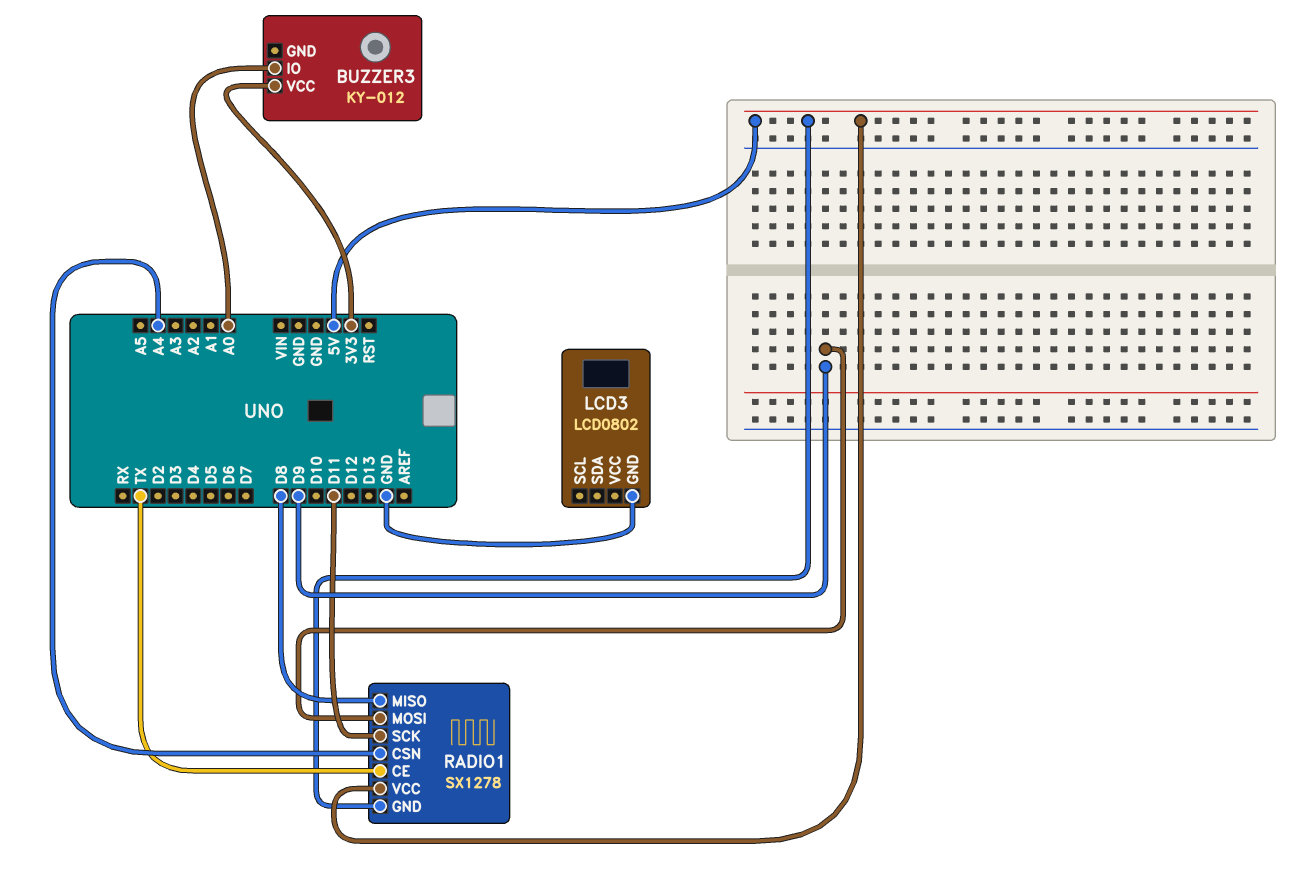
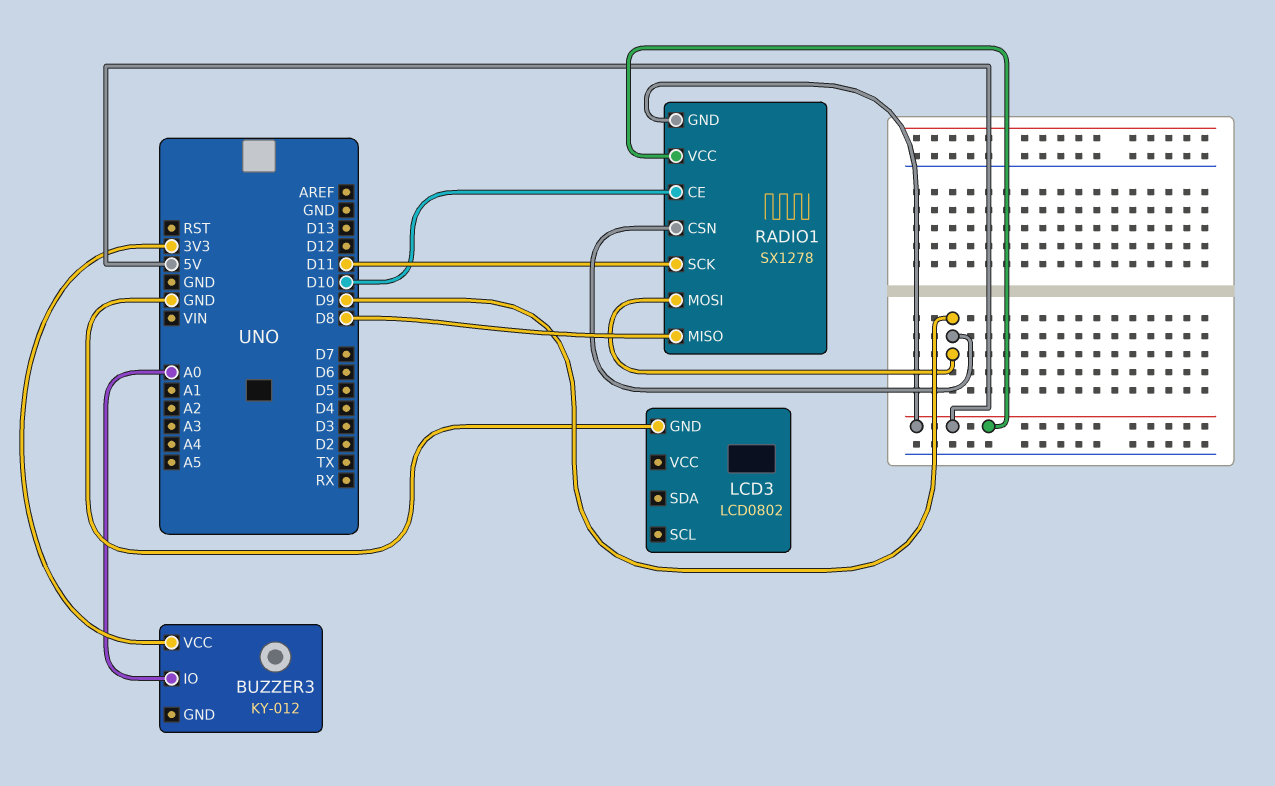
RADIO1 pin CE: TX -> D10
RADIO1 pin CSN: A4 -> D9

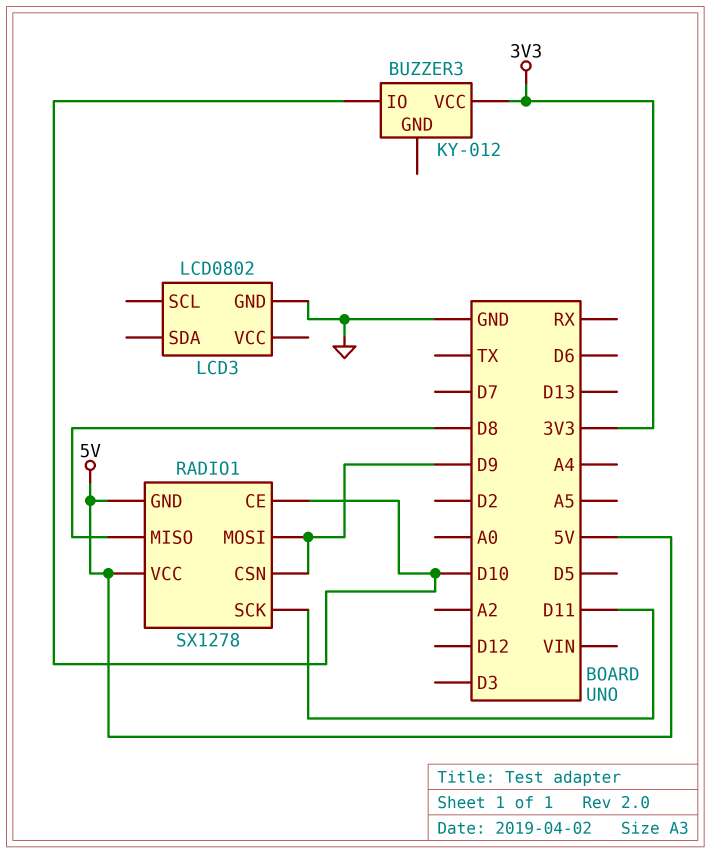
BUZZER3 pin IO: A0 -> D10

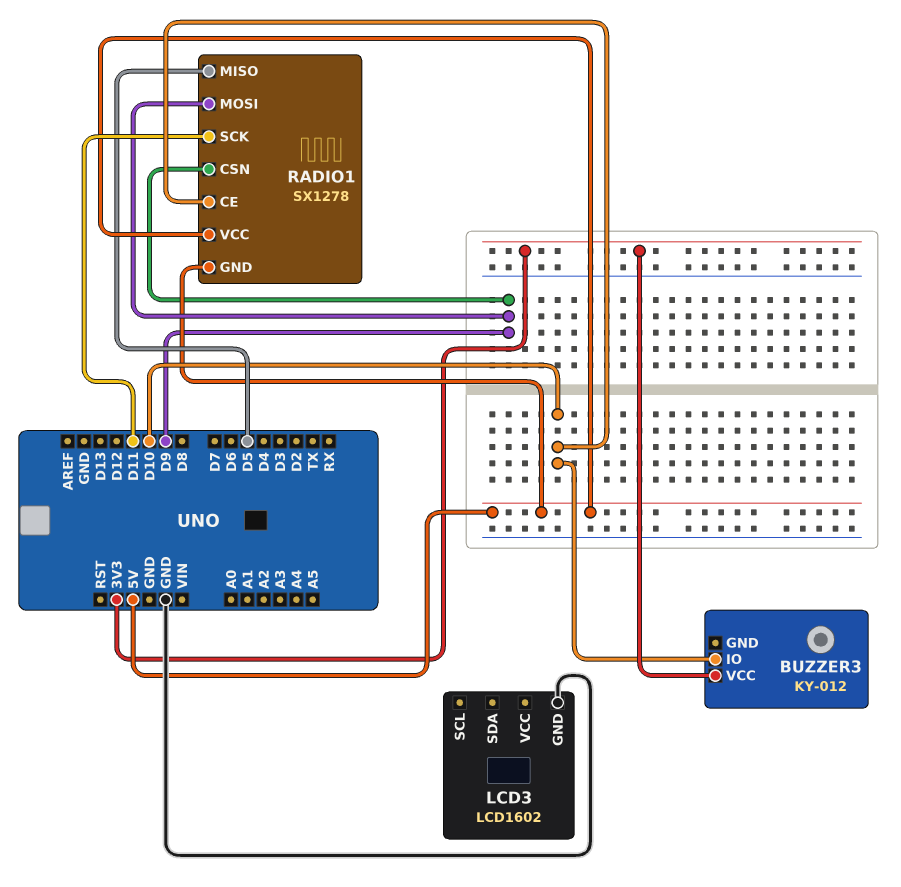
LCD3: LCD0802 -> LCD1602
RADIO1 pin MISO: D8 -> D5

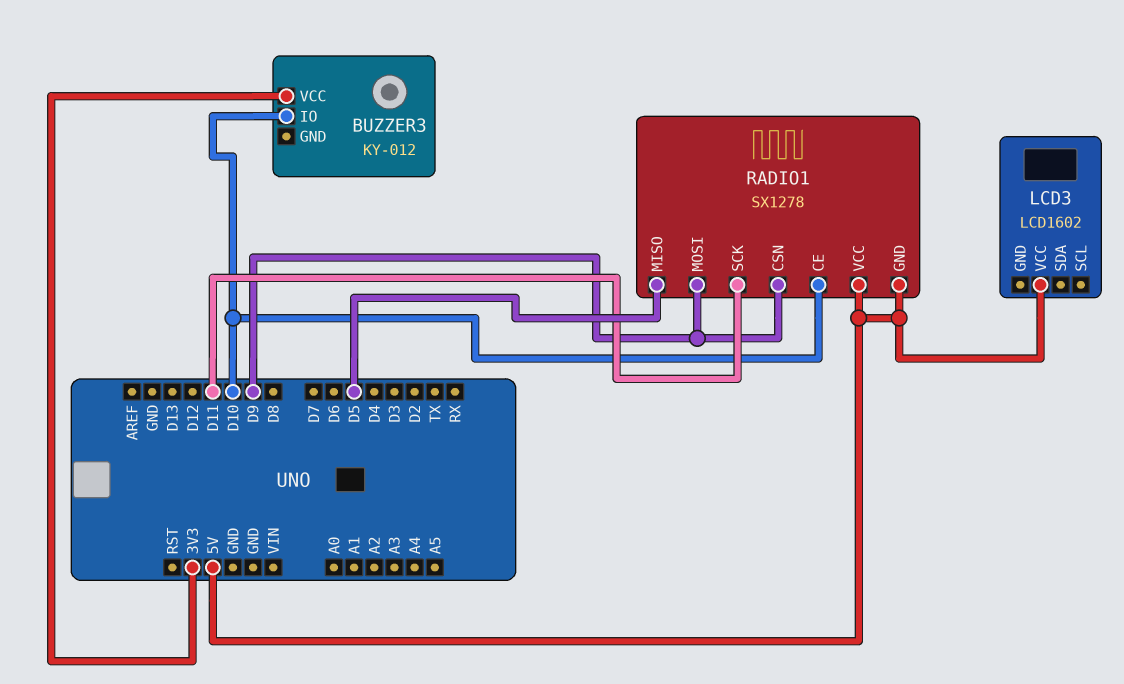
LCD3 pin GND: GND -> none
LCD3 pin VCC: none -> 5V

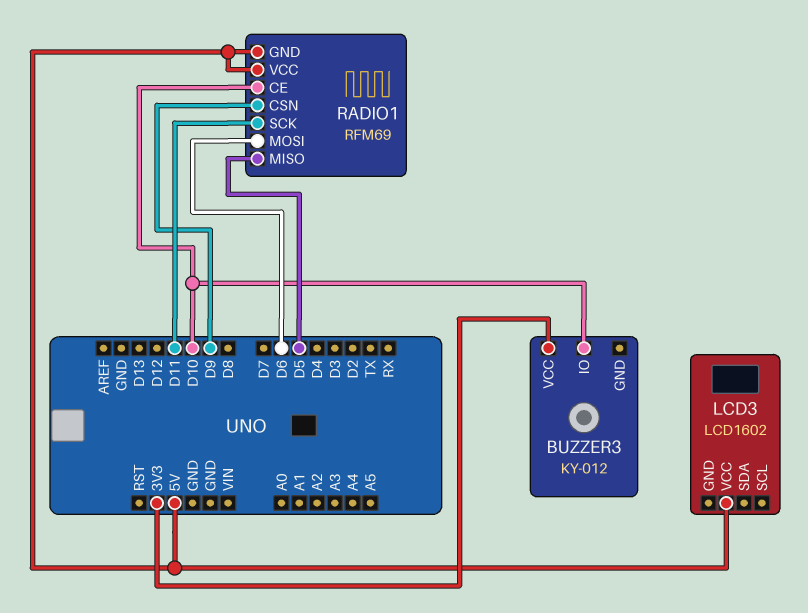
RADIO1: SX1278 -> RFM69
RADIO1 pin MOSI: D9 -> D6

